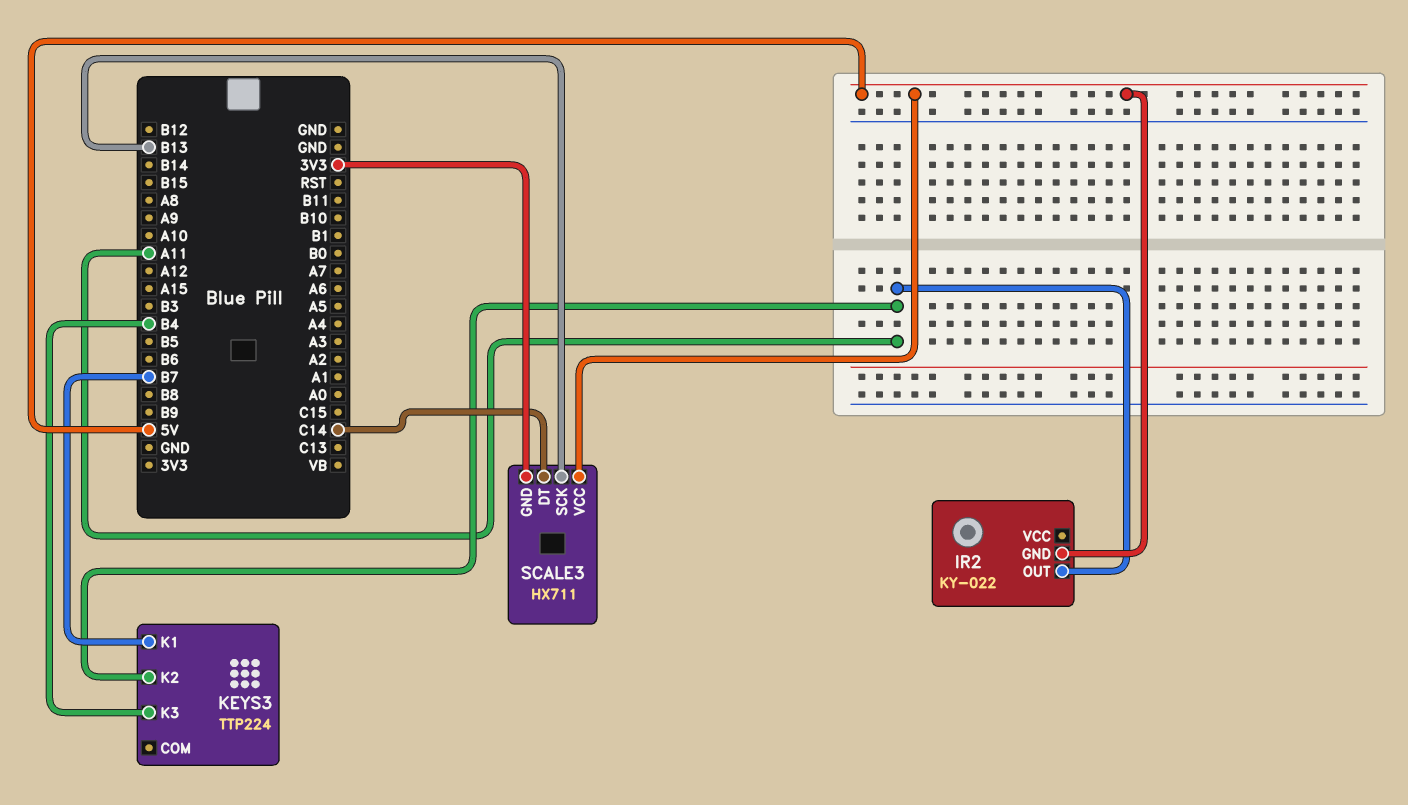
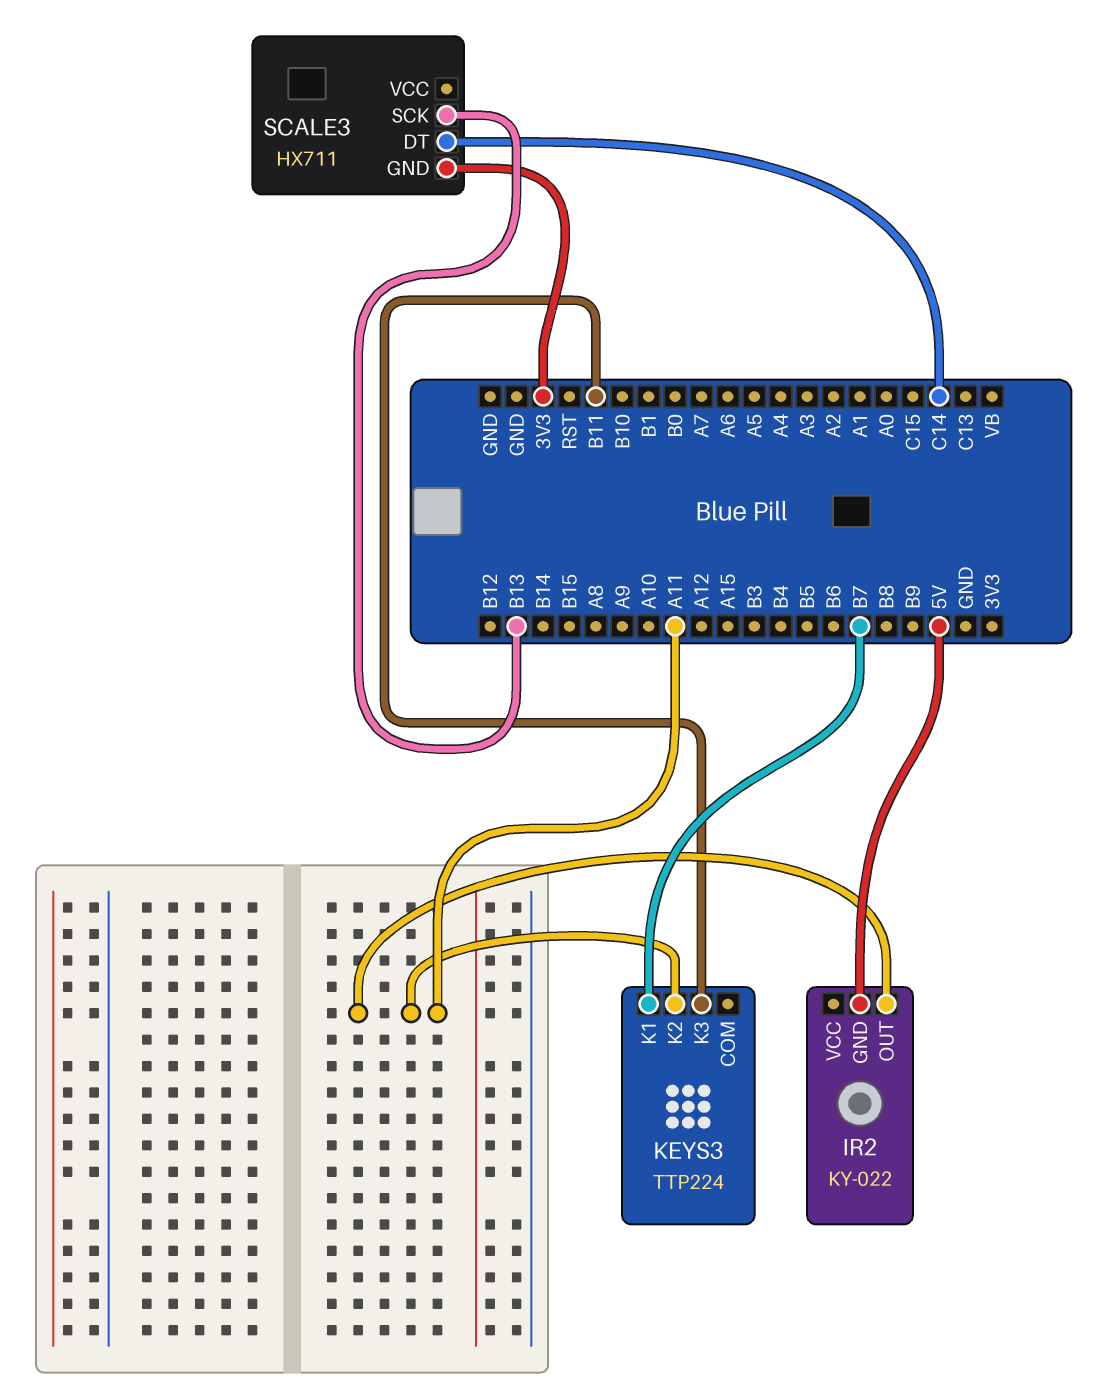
KEYS3 pin K3: B4 -> B11
SCALE3 pin VCC: 5V -> none

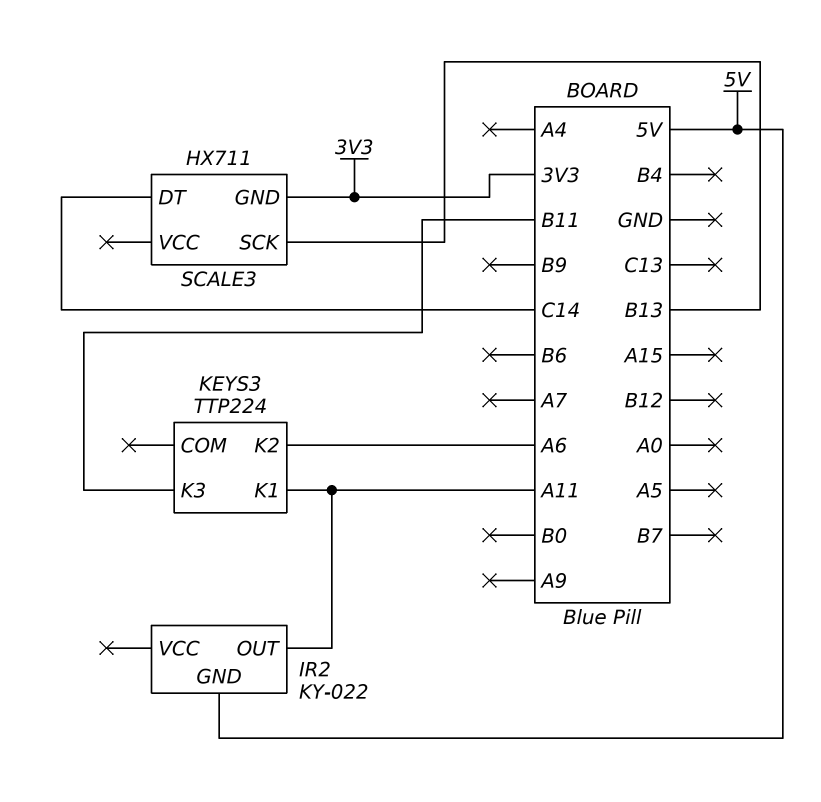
KEYS3 pin K1: B7 -> A11
KEYS3 pin K2: A11 -> A6

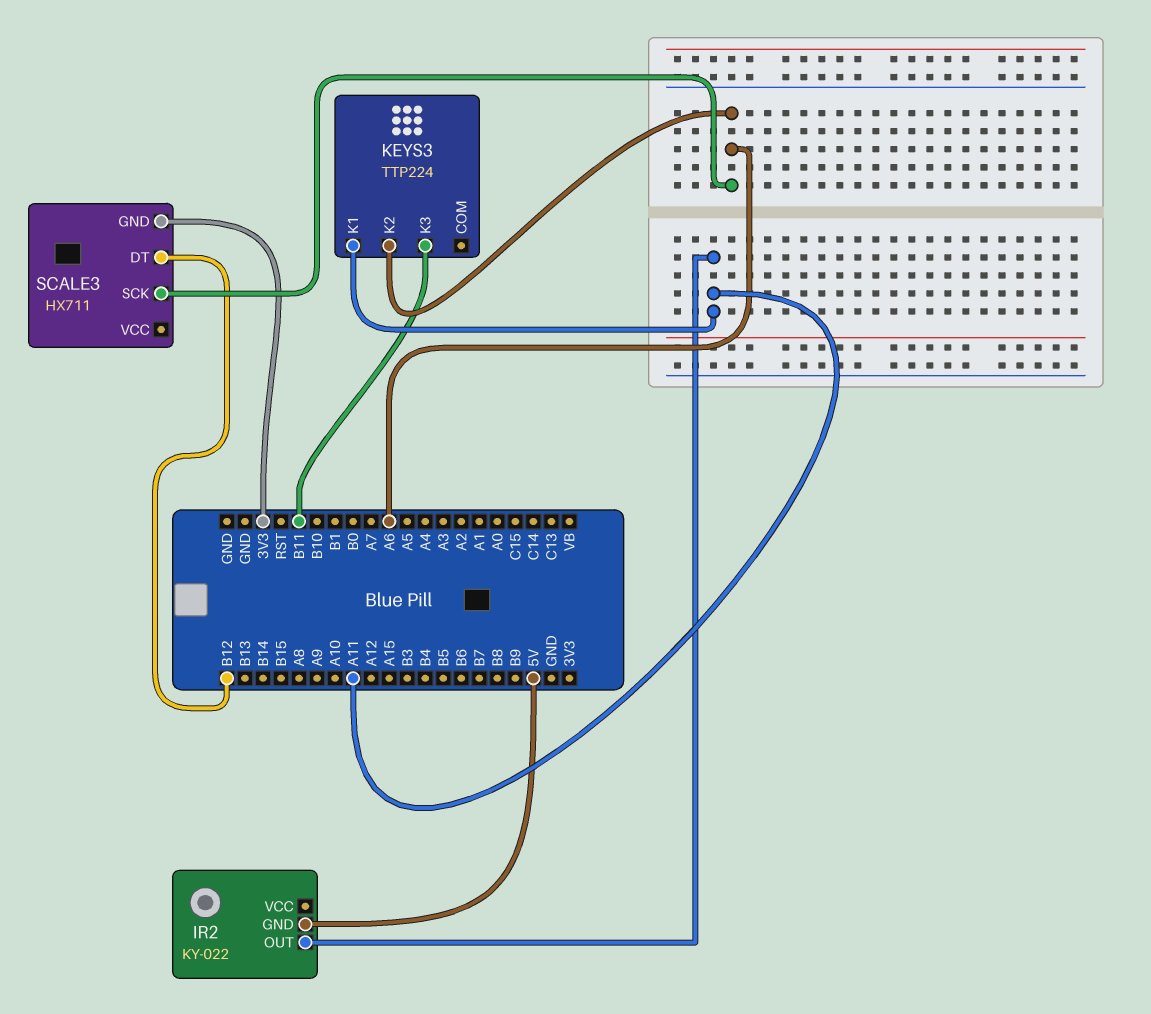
SCALE3 pin DT: C14 -> B12
SCALE3 pin SCK: B13 -> A6

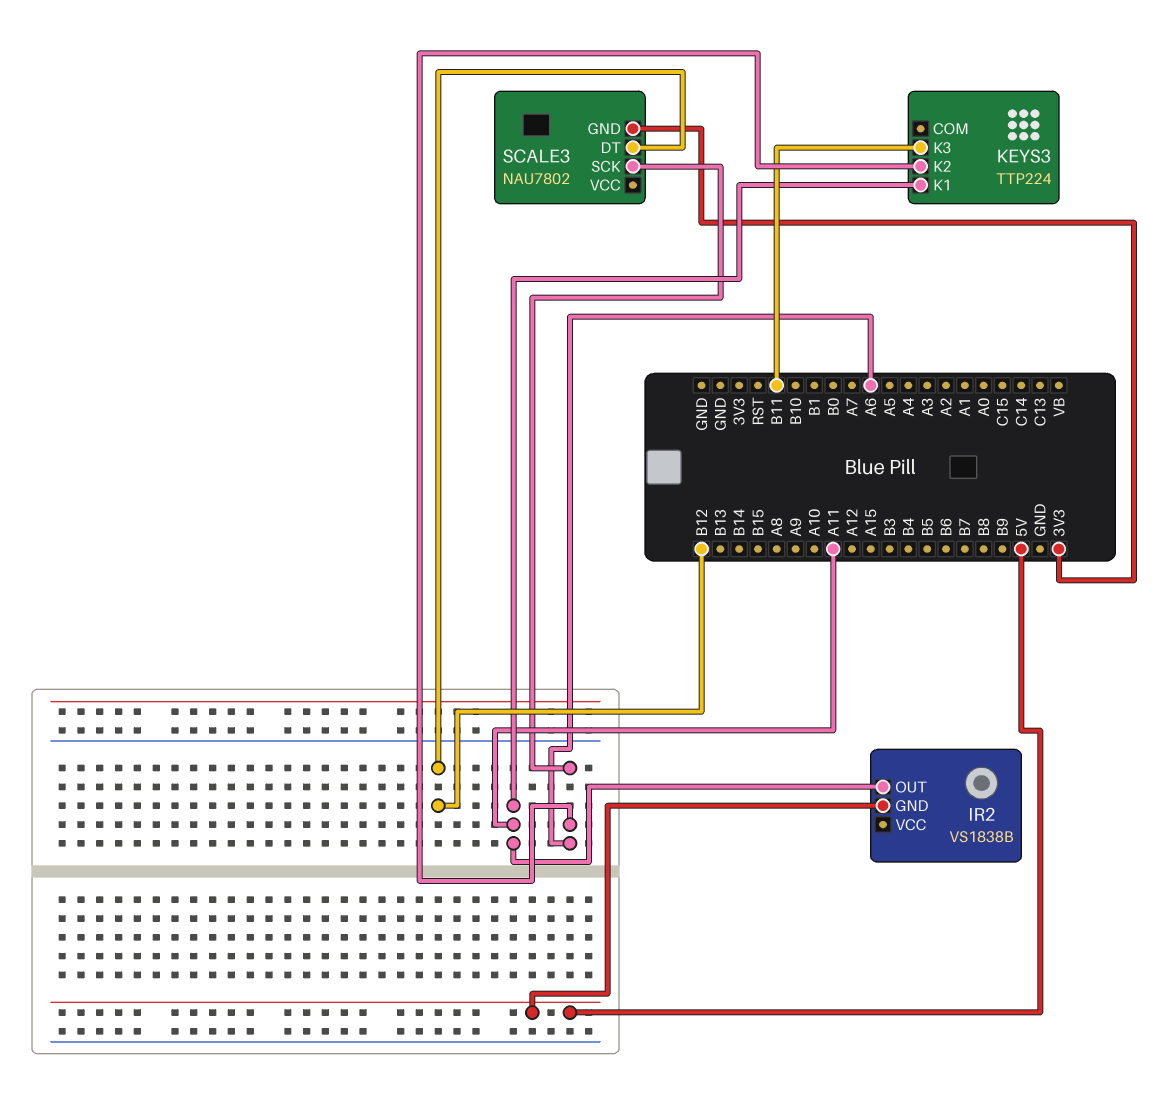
IR2: KY-022 -> VS1838B
SCALE3: HX711 -> NAU7802

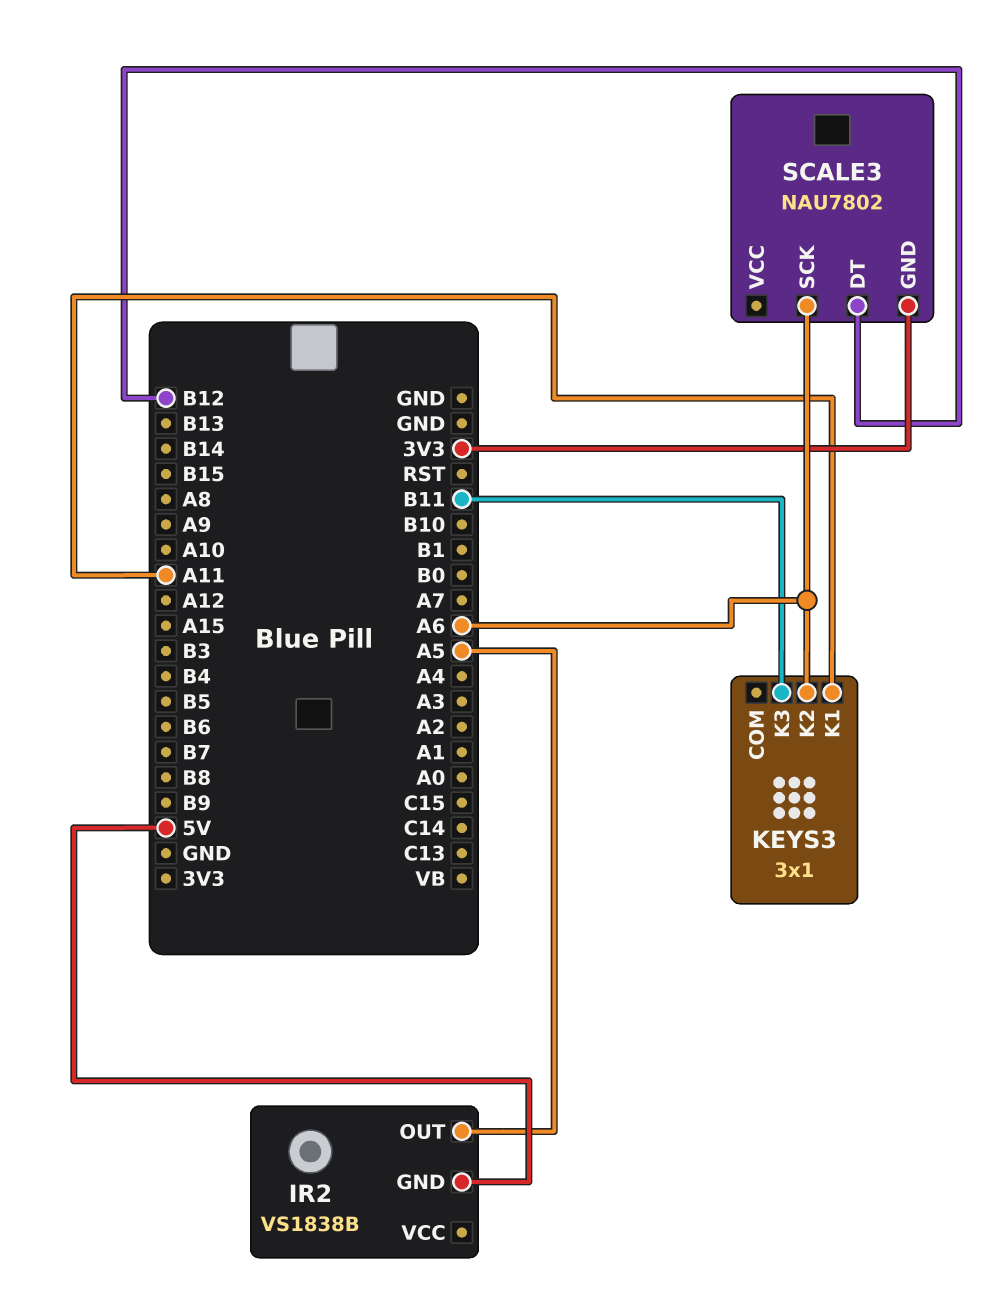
IR2 pin OUT: A11 -> A5
KEYS3: TTP224 -> 3x1

